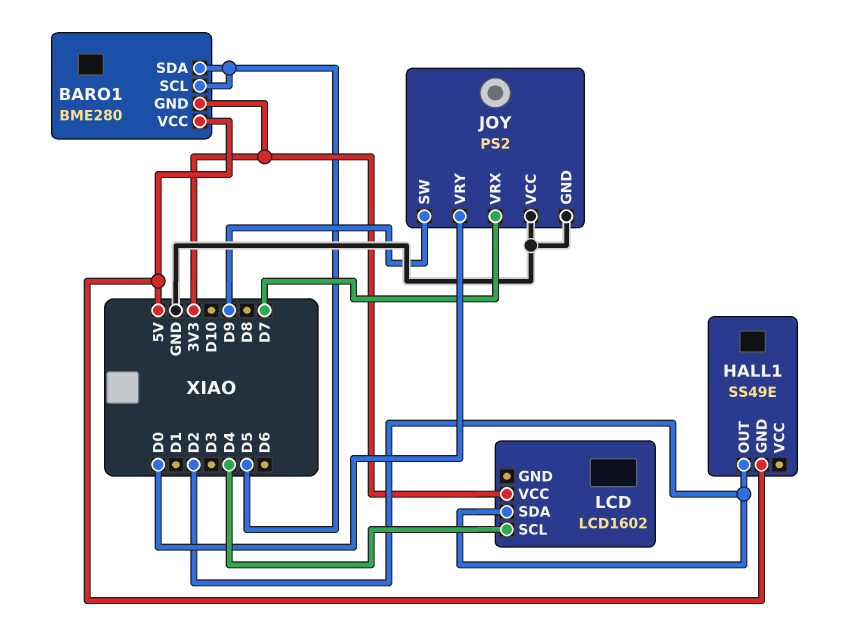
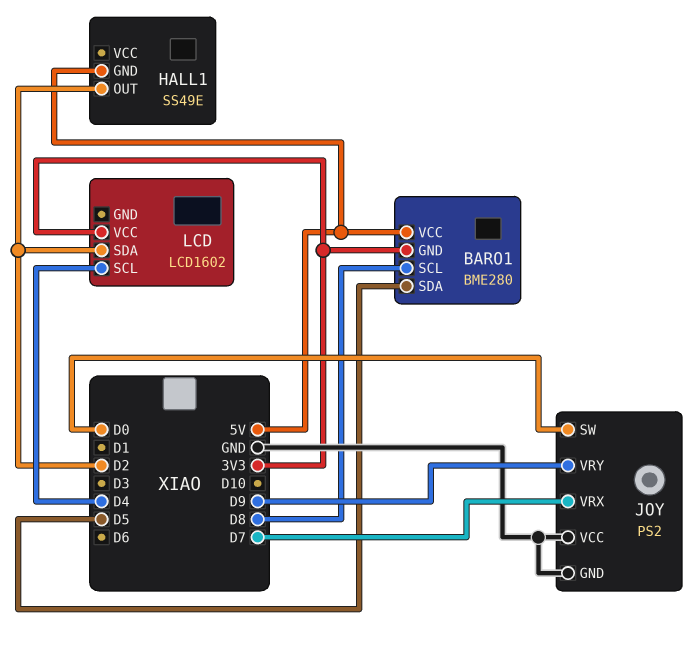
BARO1 pin SCL: D5 -> D8
JOY pin SW: D9 -> D0
JOY pin VRY: D0 -> D9

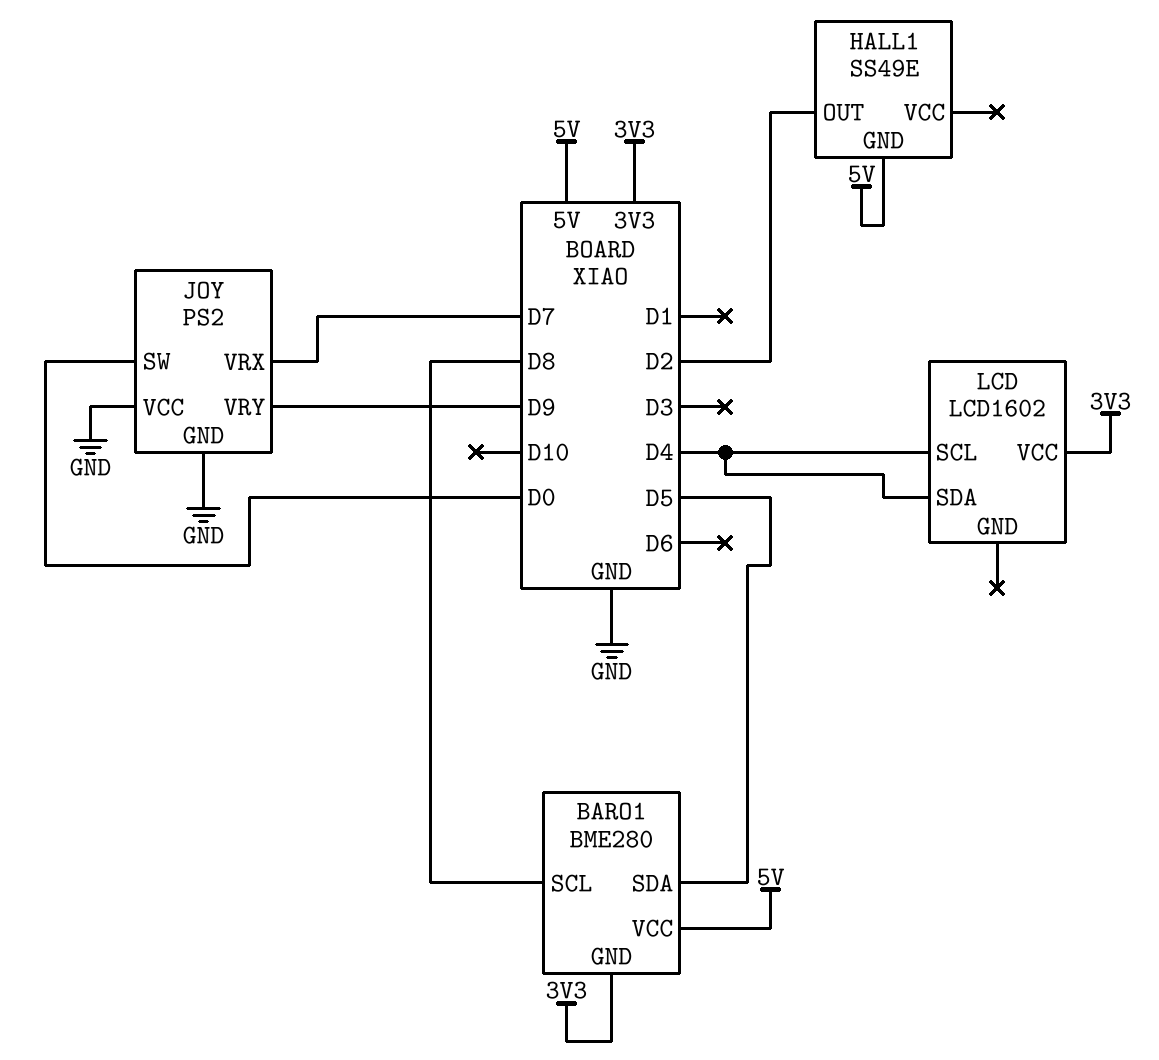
LCD pin SDA: D2 -> D4

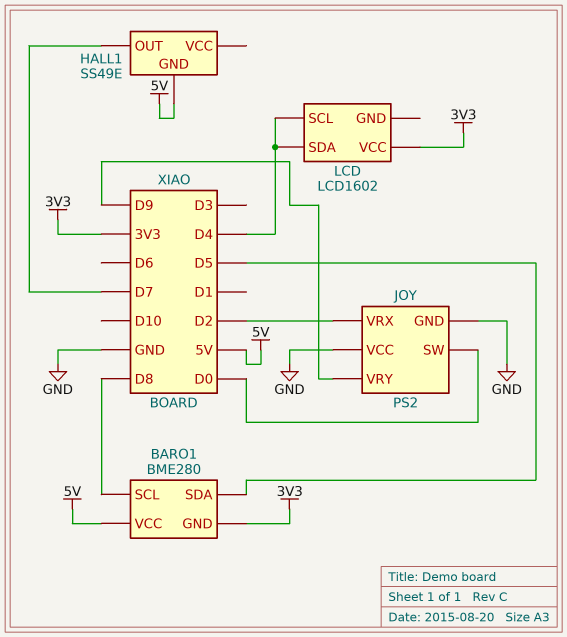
HALL1 pin OUT: D2 -> D7
JOY pin VRX: D7 -> D2

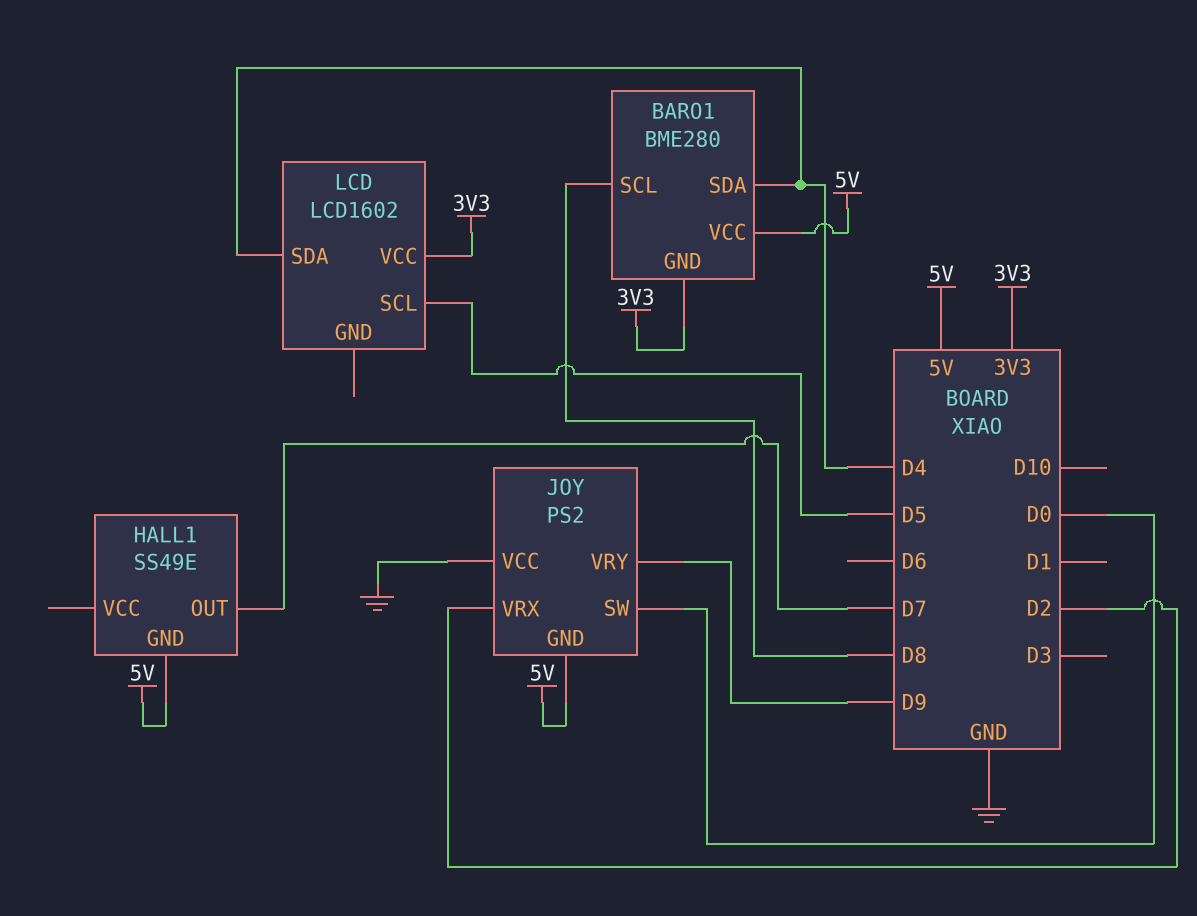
BARO1 pin SDA: D5 -> D4
JOY pin GND: GND -> 5V
LCD pin SCL: D4 -> D5

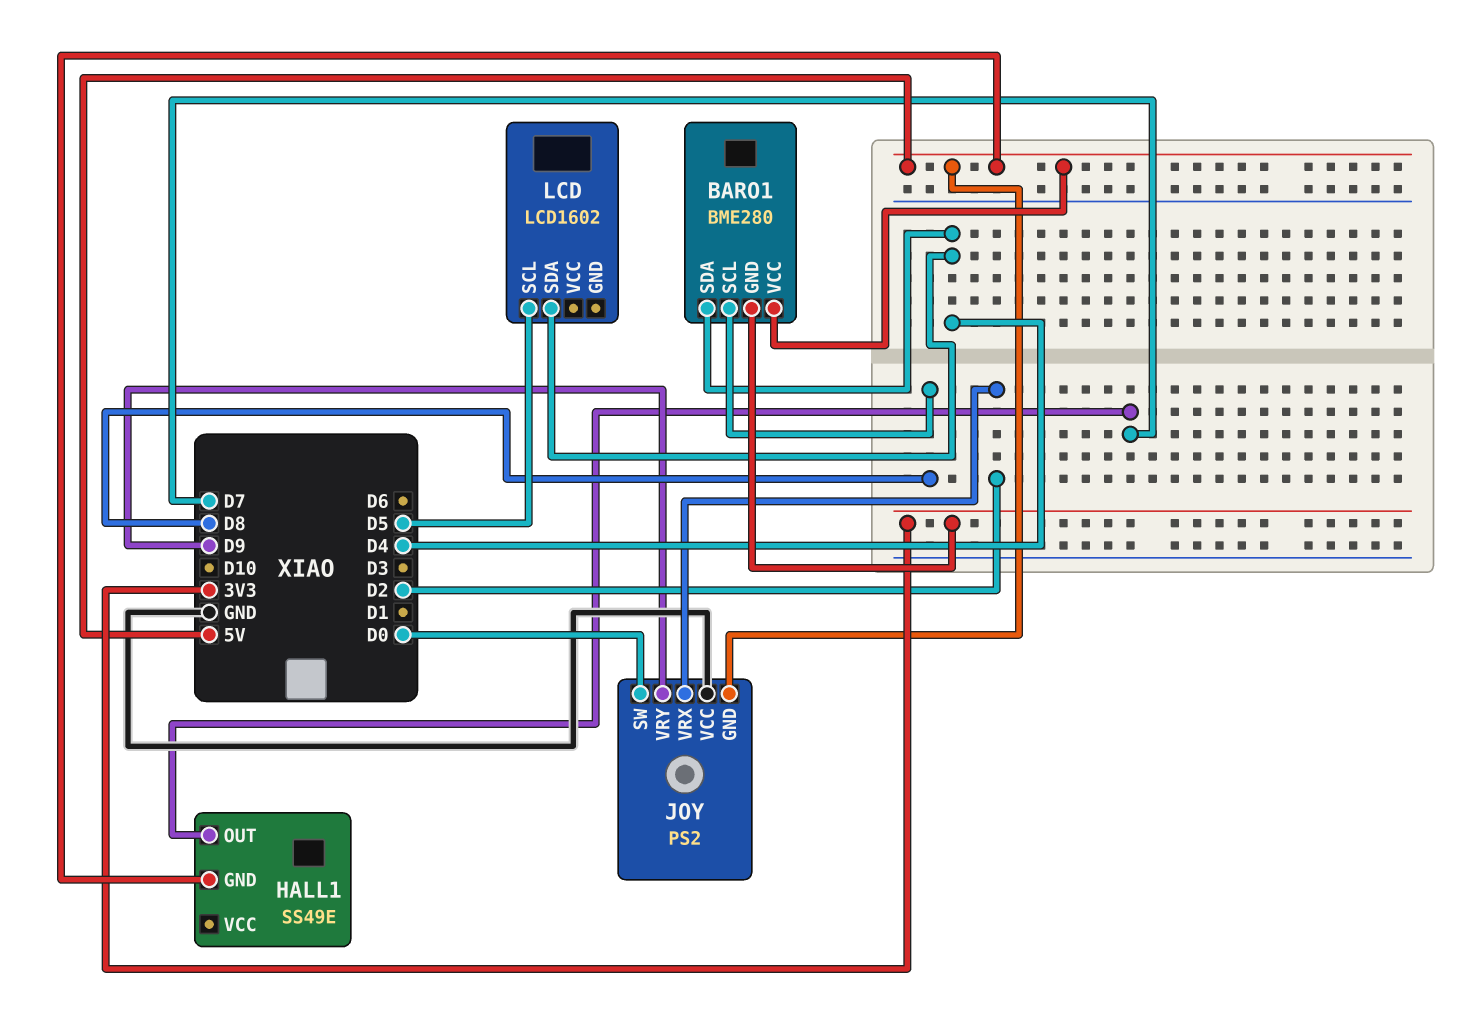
LCD pin VCC: 3V3 -> none

